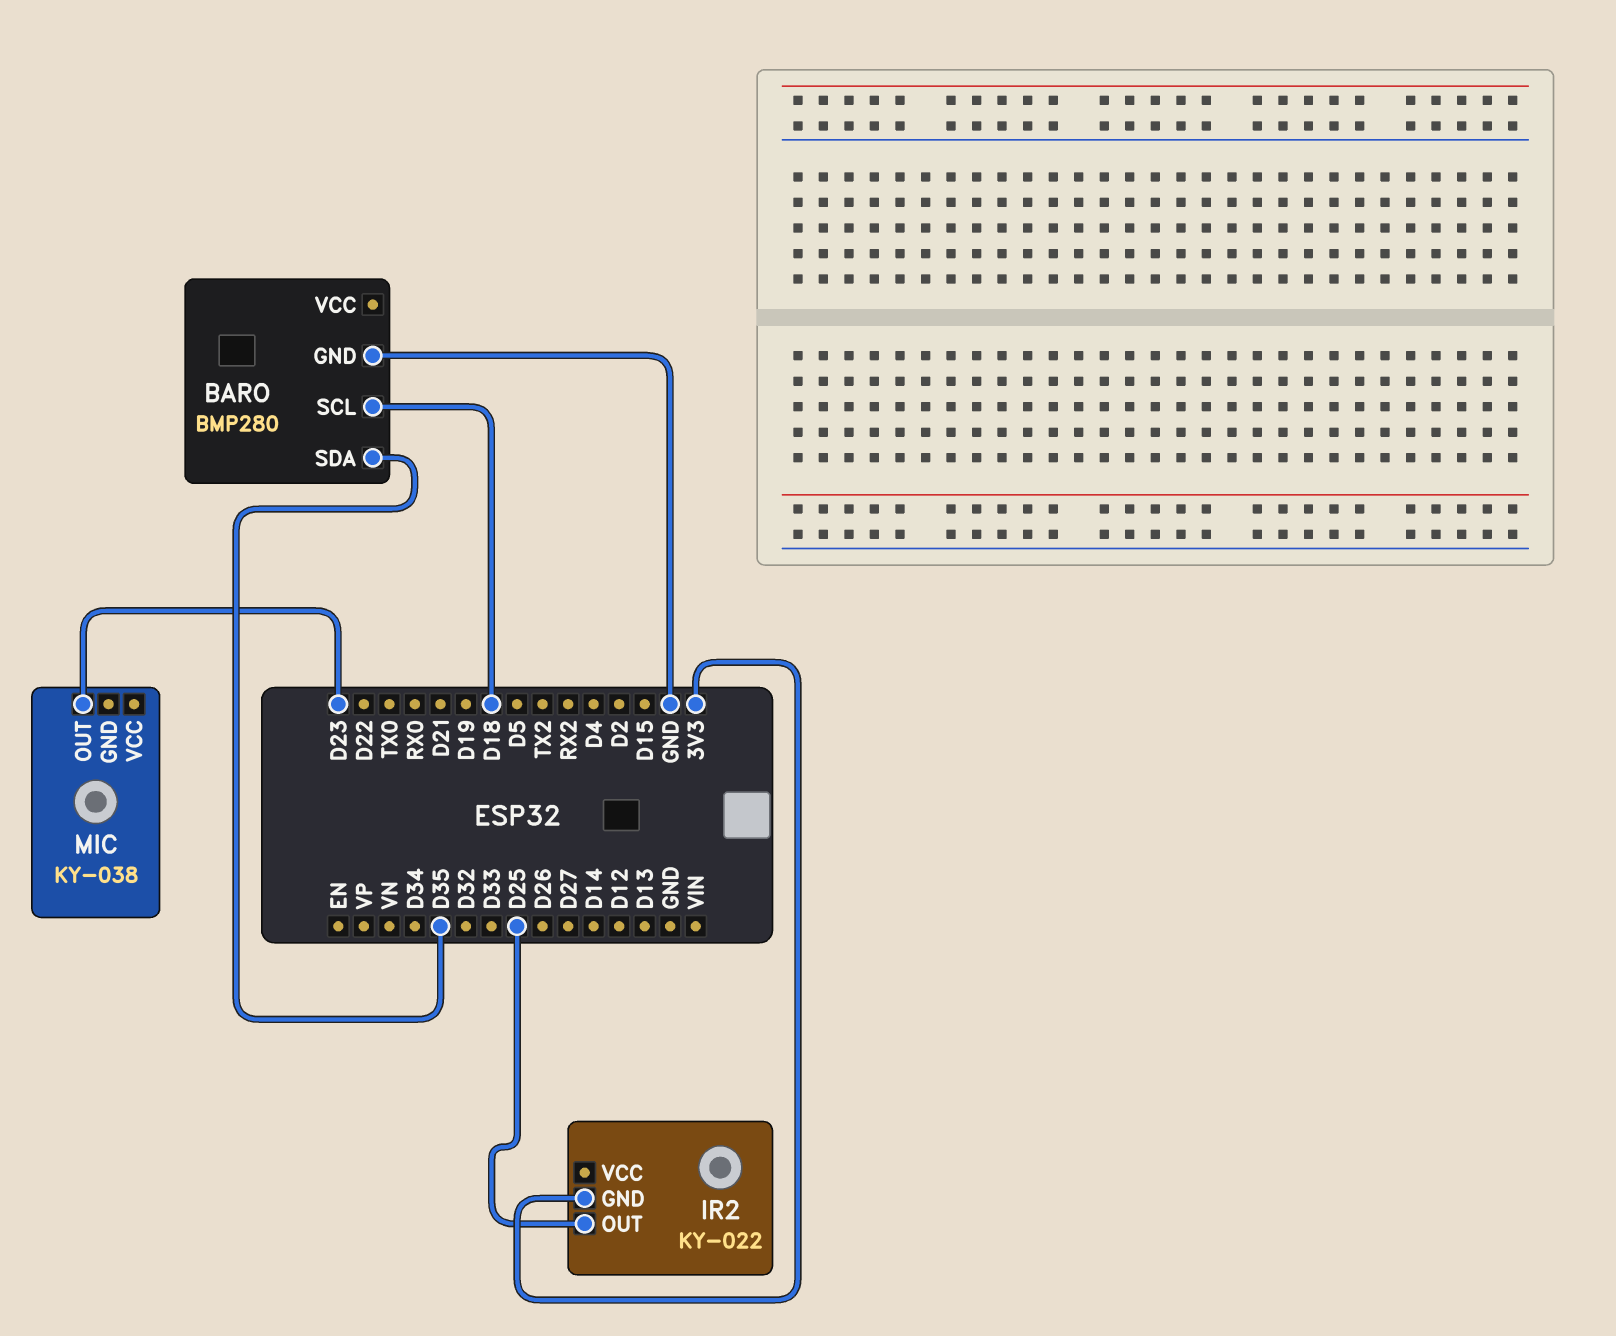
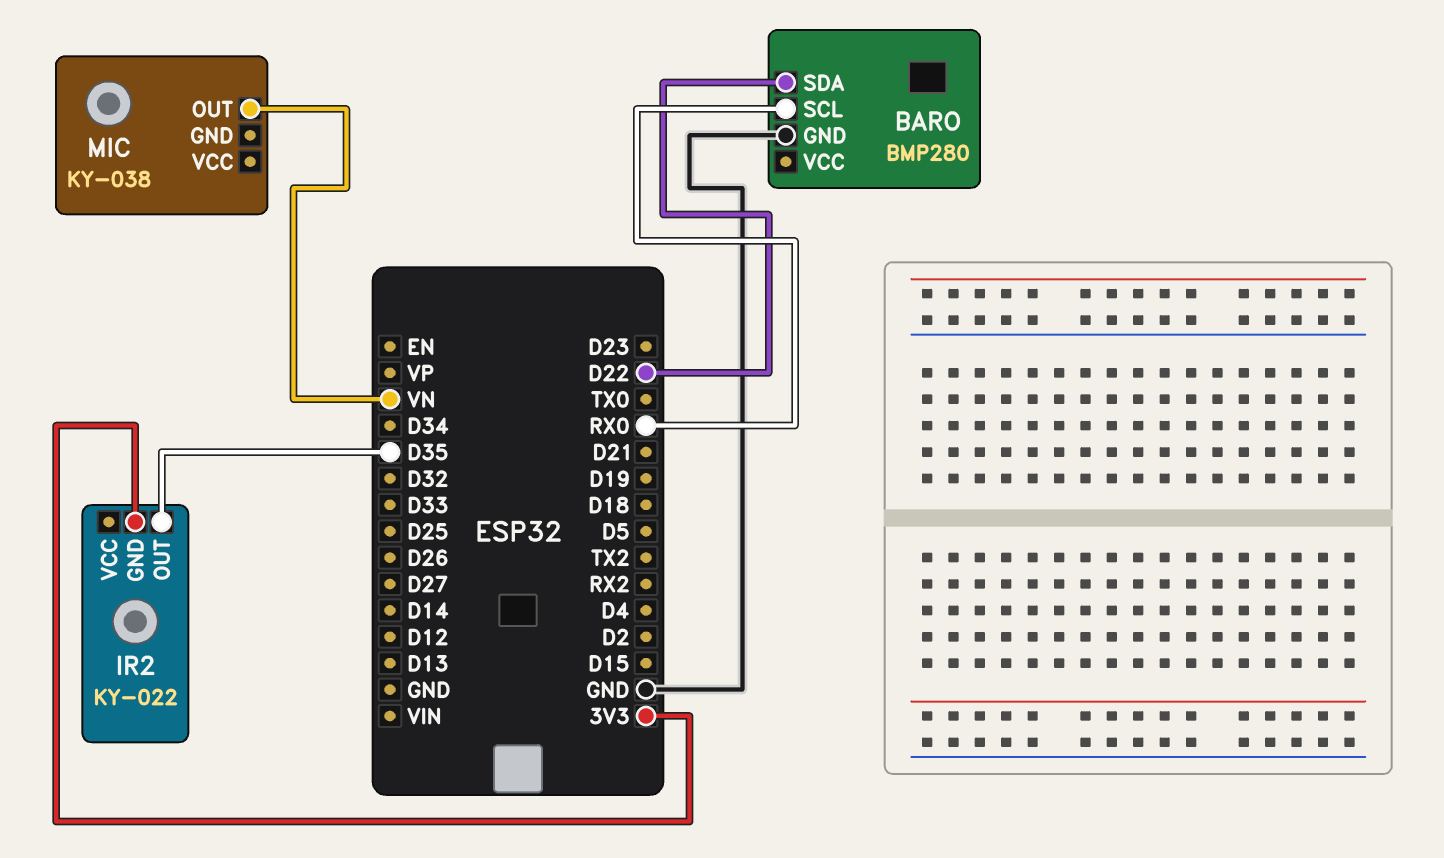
BARO pin SCL: D18 -> RX0
BARO pin SDA: D35 -> D22
IR2 pin OUT: D25 -> D35
MIC pin OUT: D23 -> VN

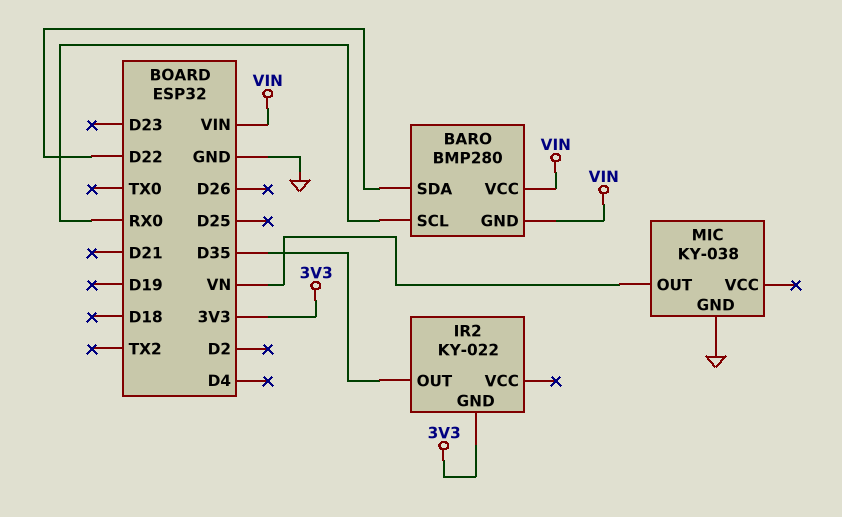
BARO pin GND: GND -> VIN
BARO pin VCC: none -> VIN
MIC pin GND: none -> GND

